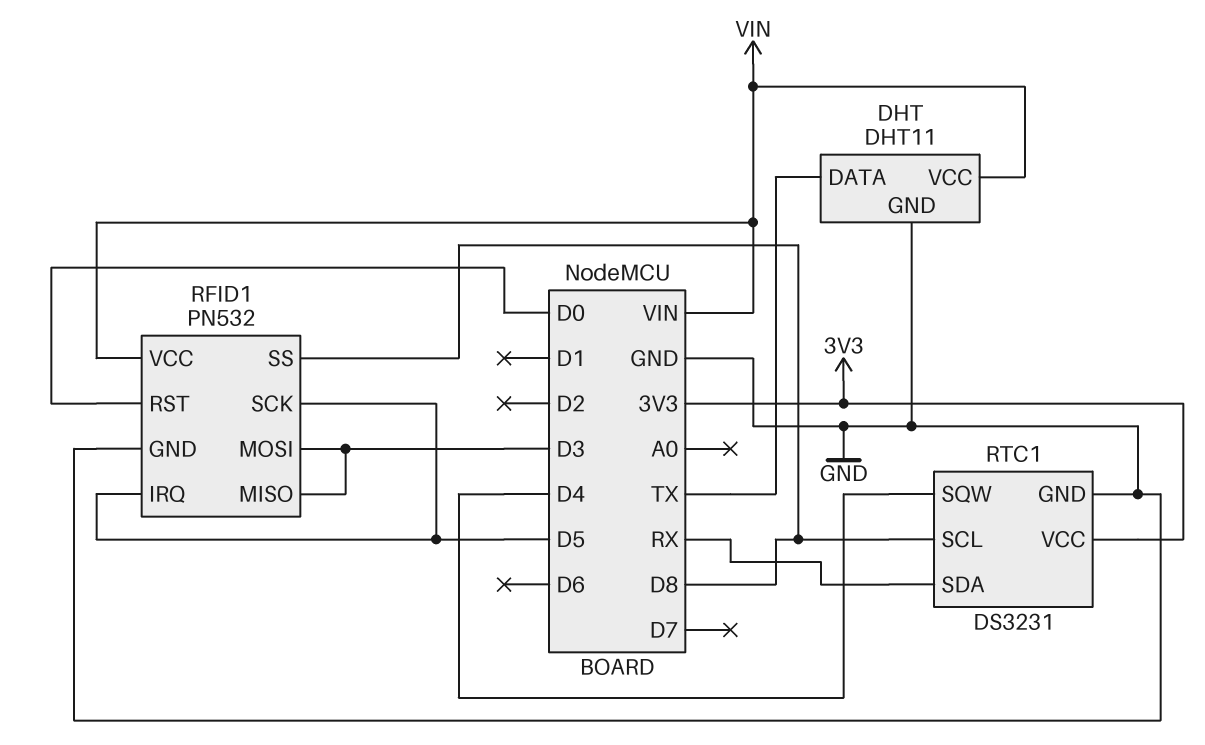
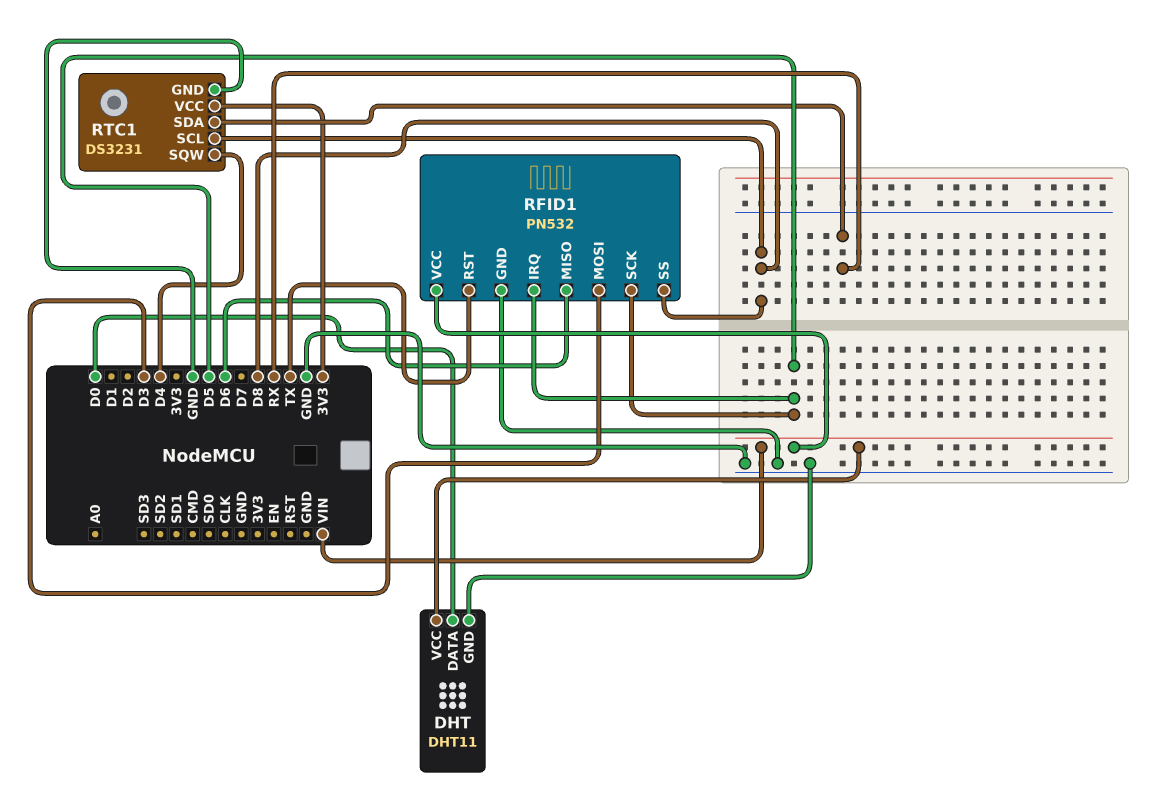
DHT pin DATA: TX -> D0
RFID1 pin MISO: D3 -> D6
RFID1 pin RST: D0 -> TX

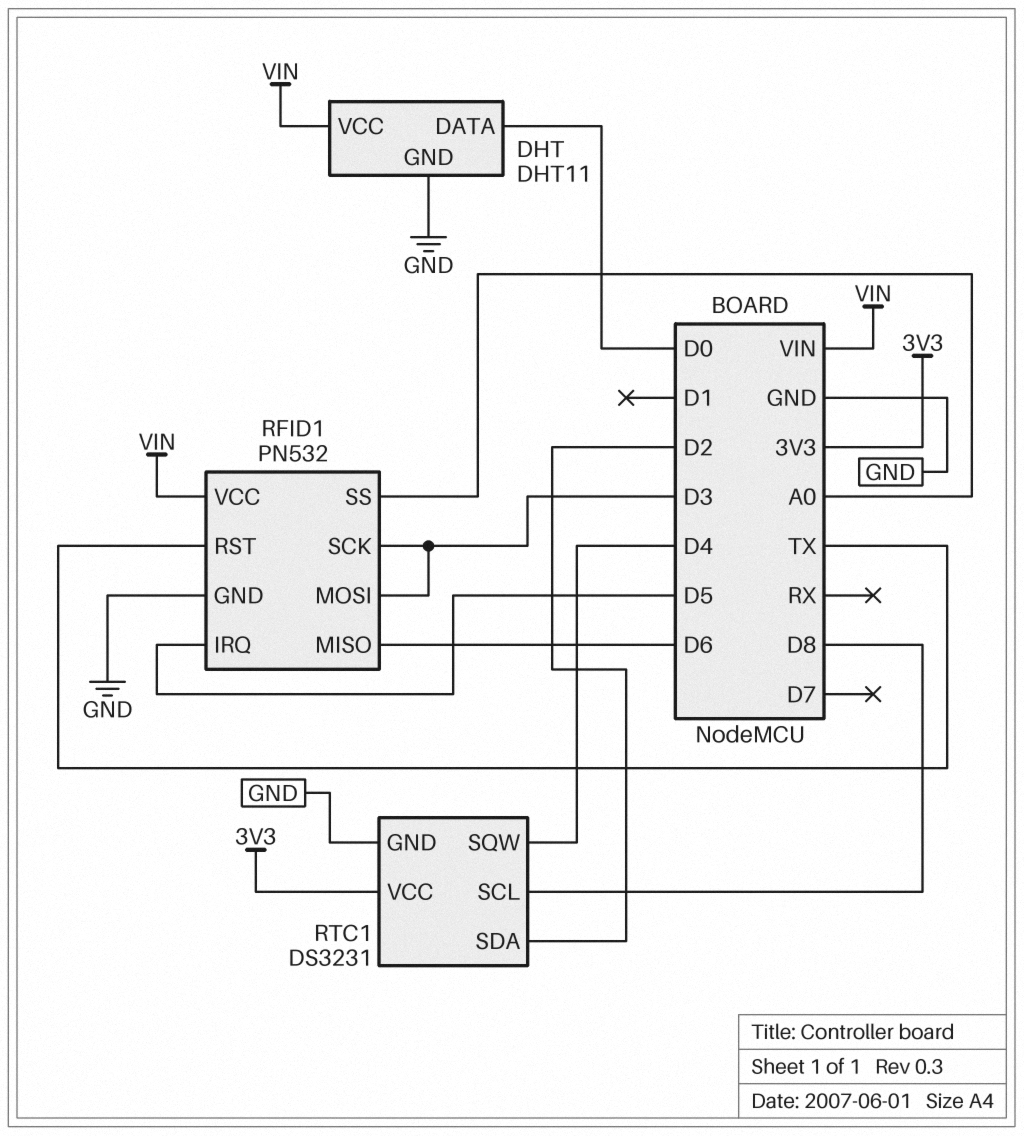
RFID1 pin SCK: D5 -> D3
RFID1 pin SS: D8 -> A0
RTC1 pin SDA: RX -> D2

